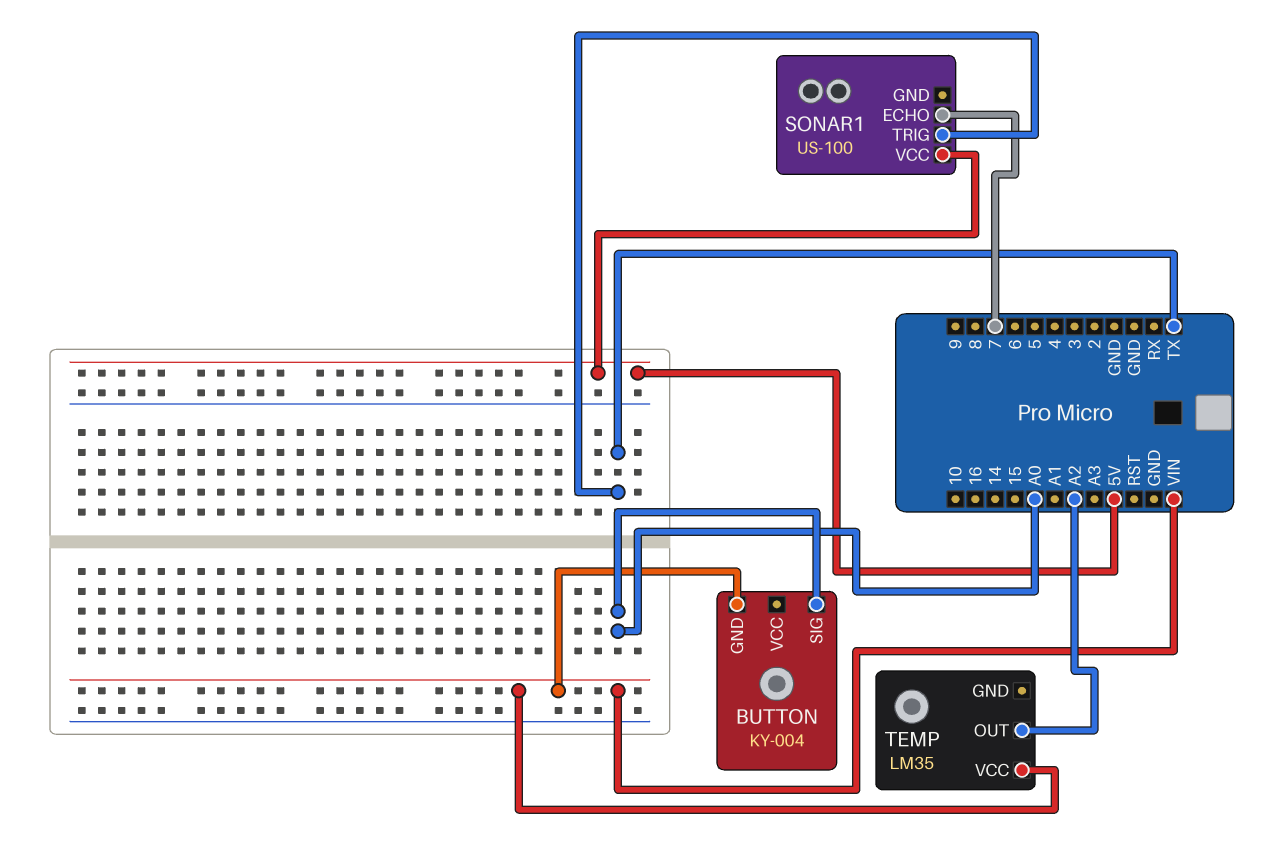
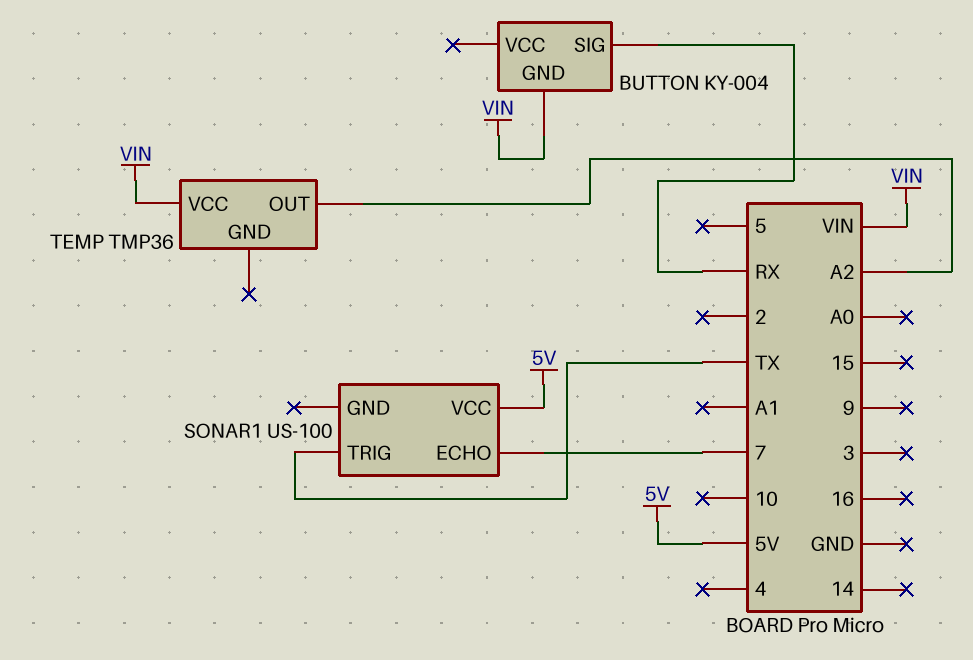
BUTTON pin SIG: A0 -> RX
TEMP: LM35 -> TMP36

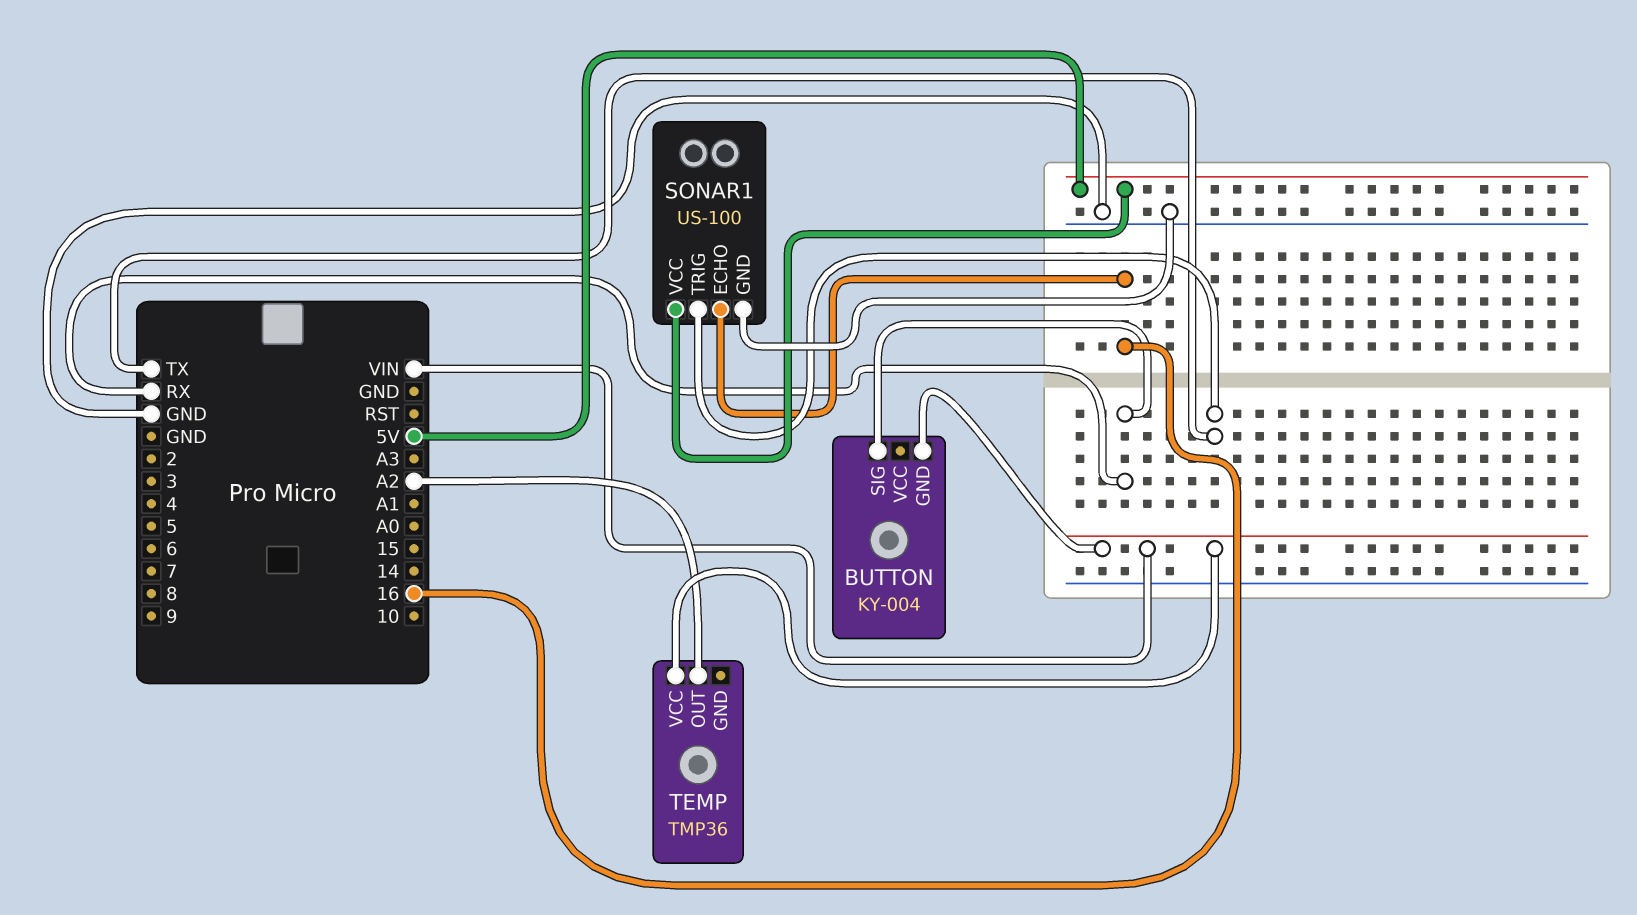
SONAR1 pin ECHO: 7 -> 16
SONAR1 pin GND: none -> GND

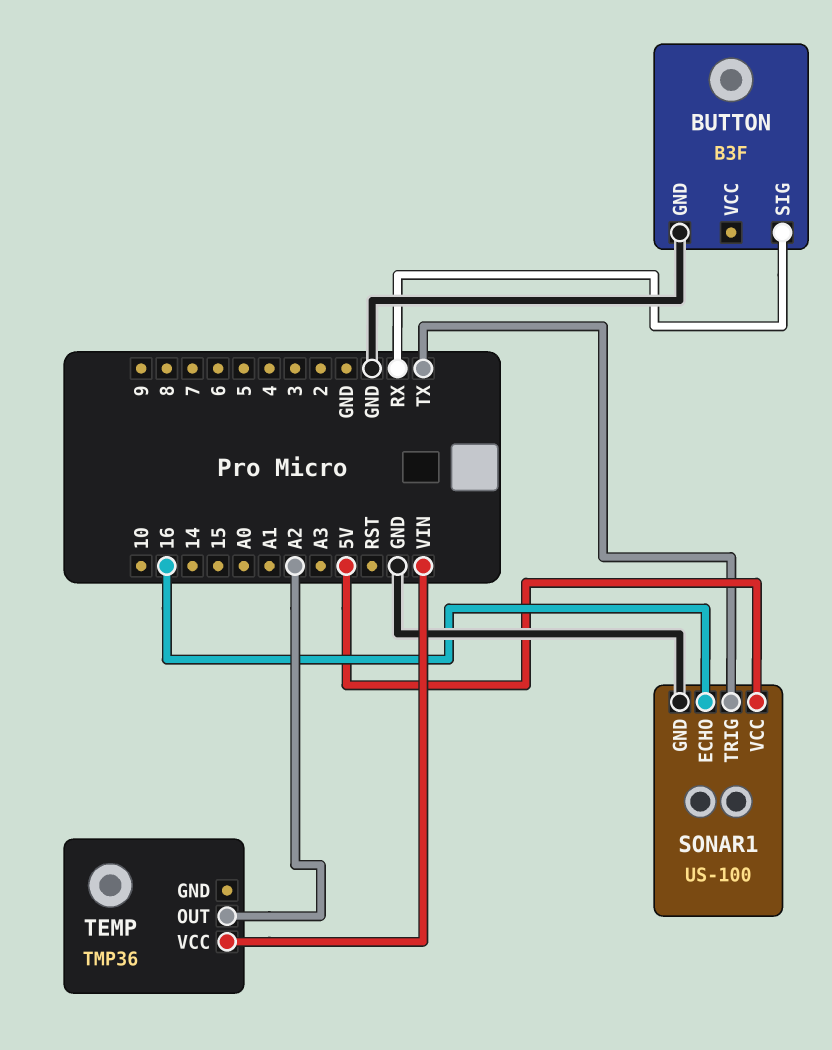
BUTTON: KY-004 -> B3F
BUTTON pin GND: VIN -> GND

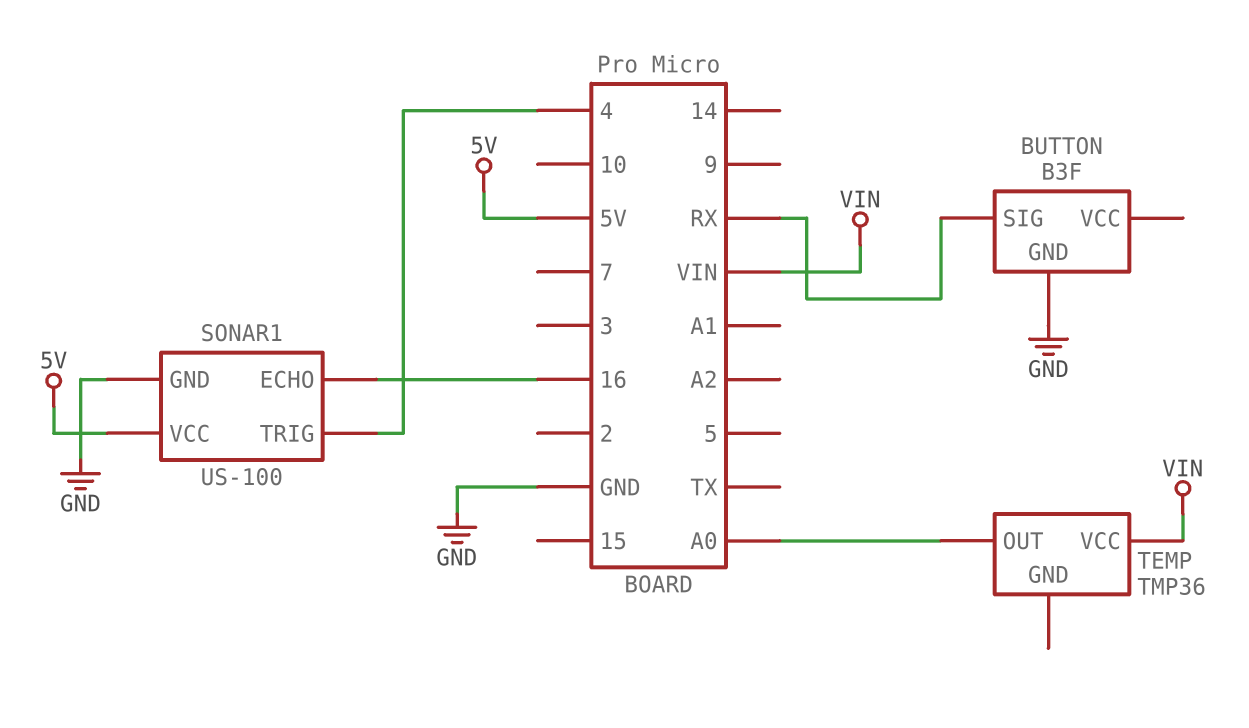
SONAR1 pin TRIG: TX -> 4
TEMP pin OUT: A2 -> A0

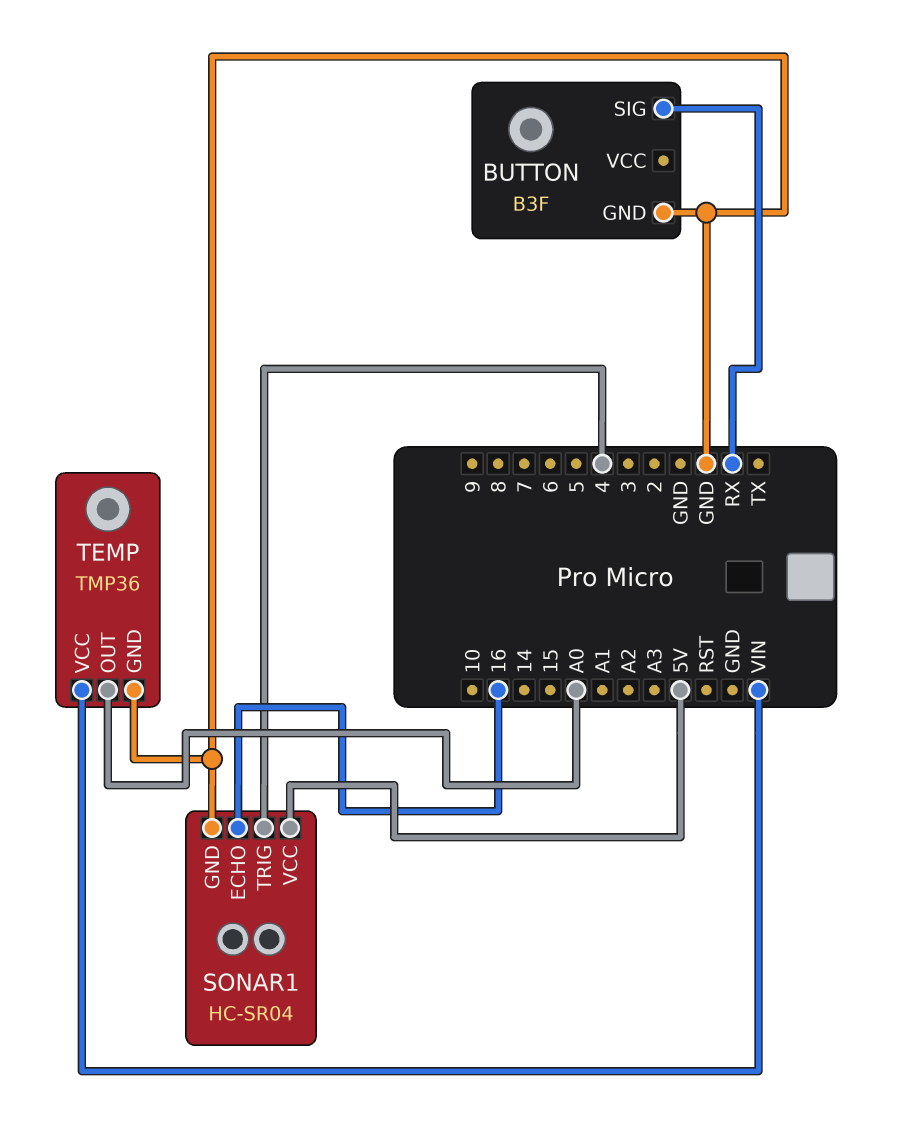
SONAR1: US-100 -> HC-SR04
TEMP pin GND: none -> GND

